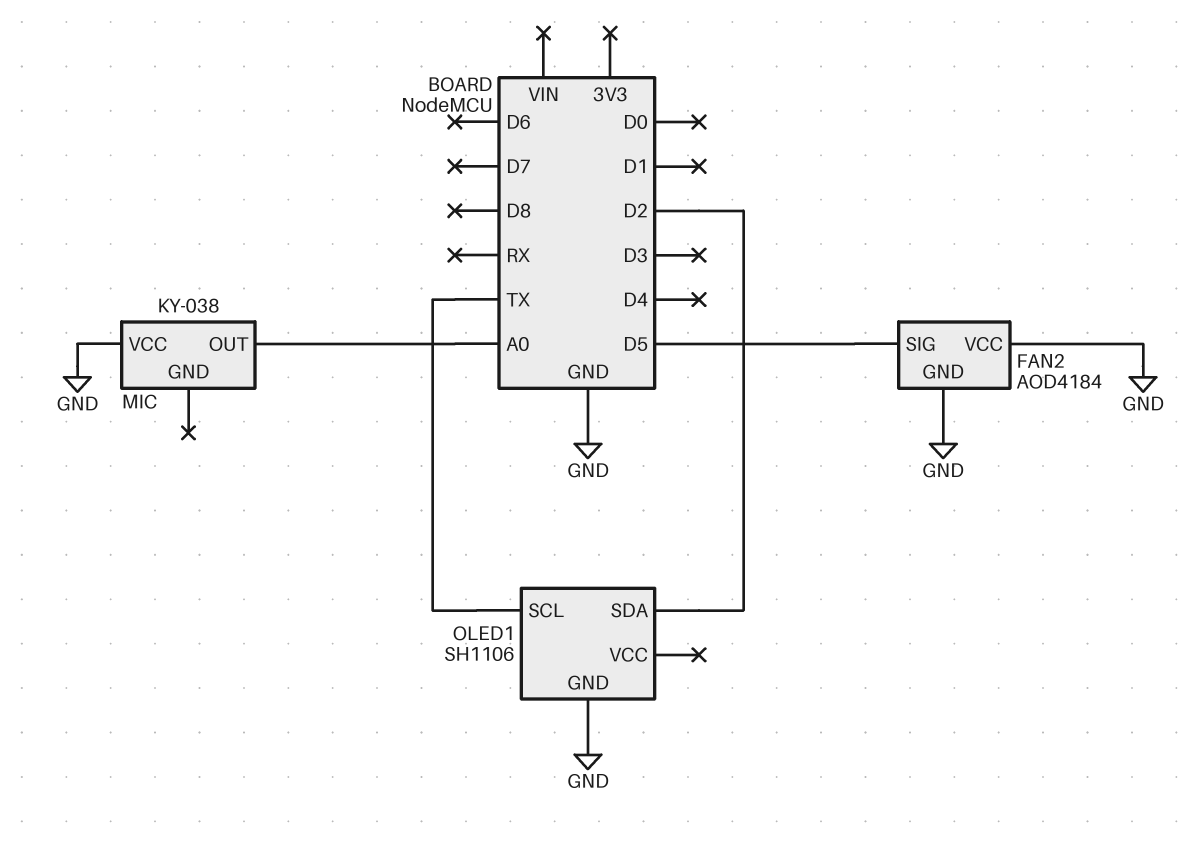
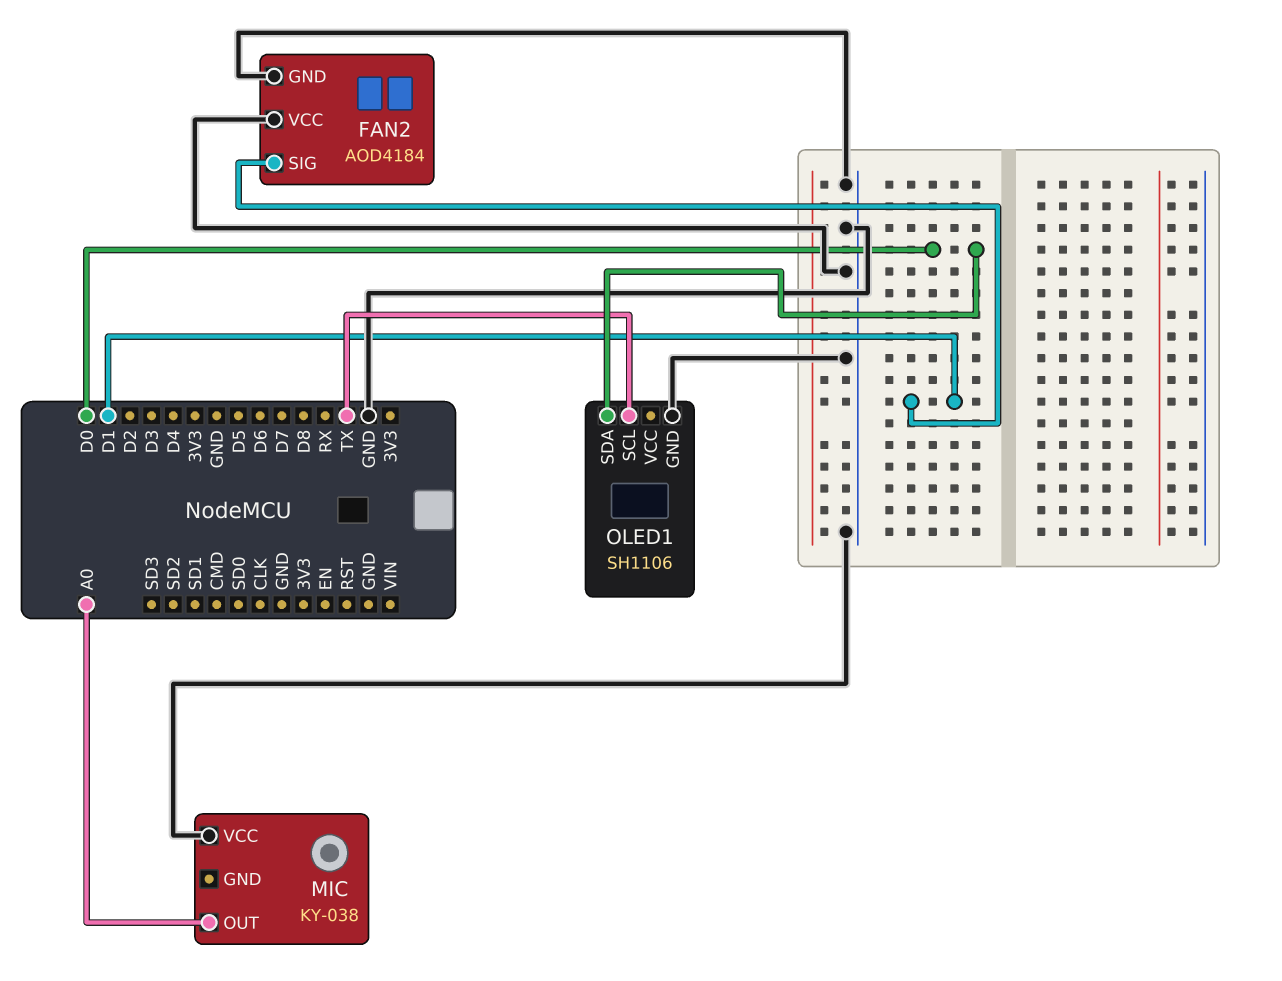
FAN2 pin SIG: D5 -> D1
OLED1 pin SDA: D2 -> D0

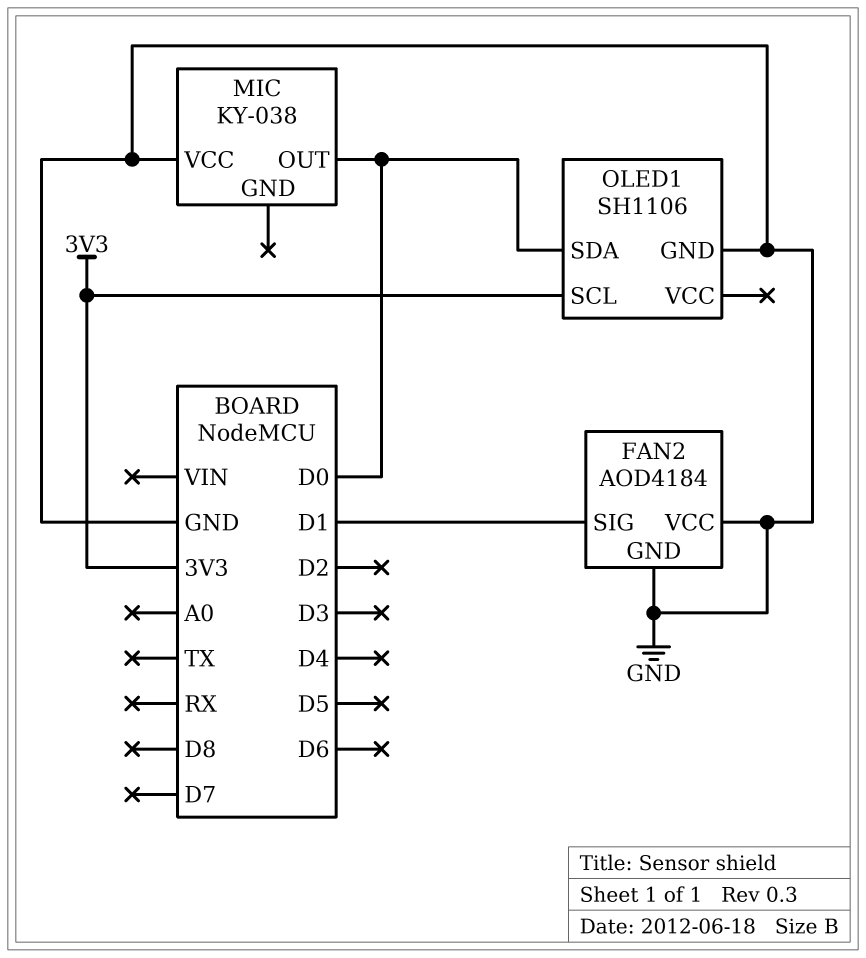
MIC pin OUT: A0 -> D0
OLED1 pin SCL: TX -> 3V3

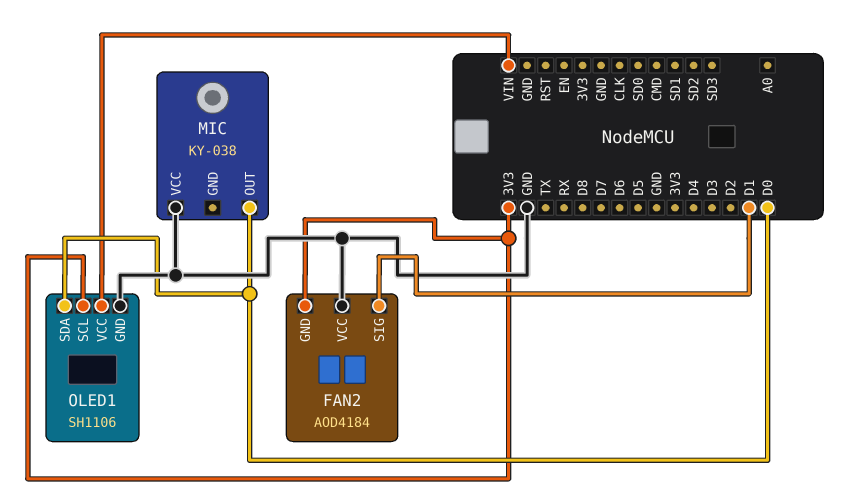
FAN2 pin GND: GND -> 3V3
OLED1 pin VCC: none -> VIN

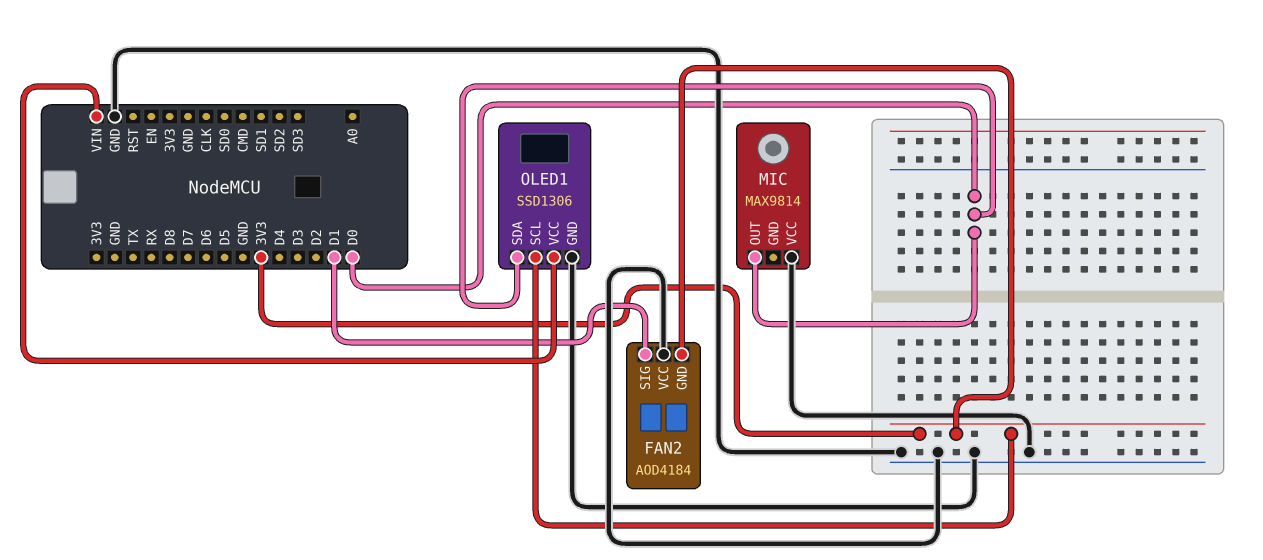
MIC: KY-038 -> MAX9814
OLED1: SH1106 -> SSD1306

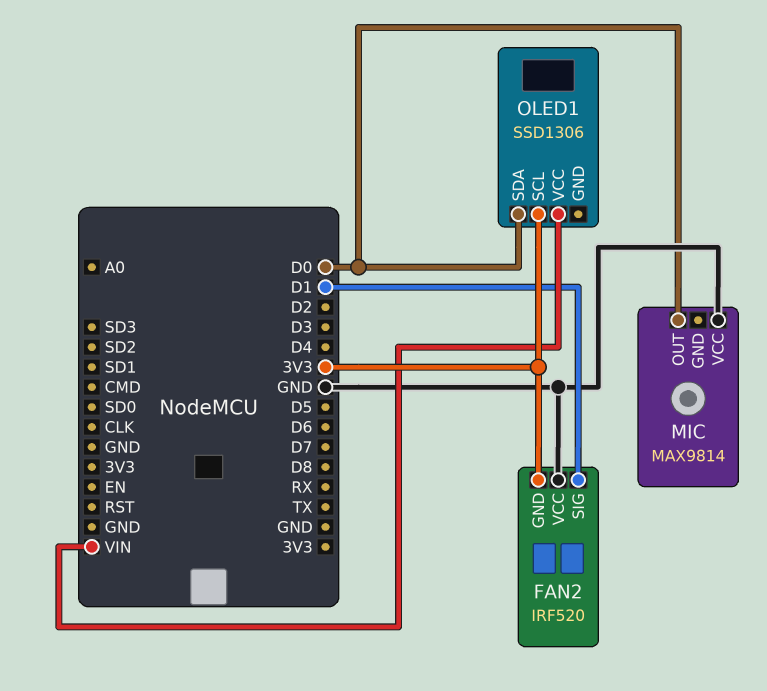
FAN2: AOD4184 -> IRF520
OLED1 pin GND: GND -> none

